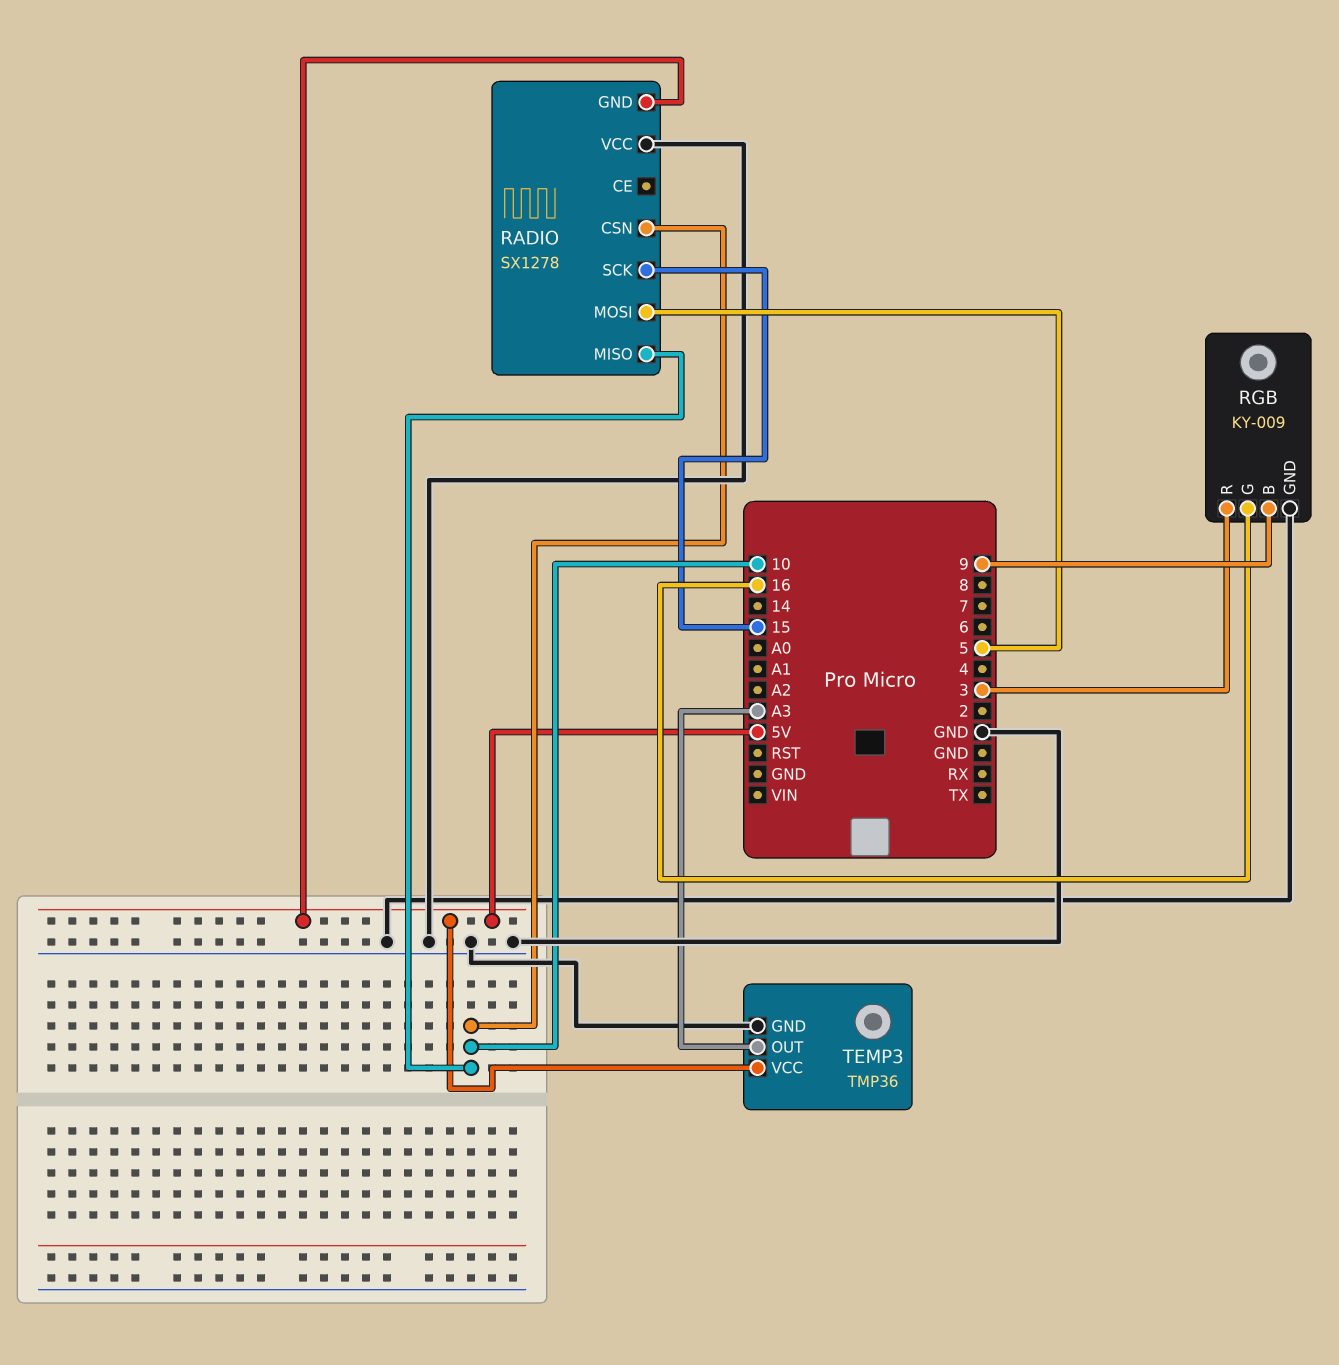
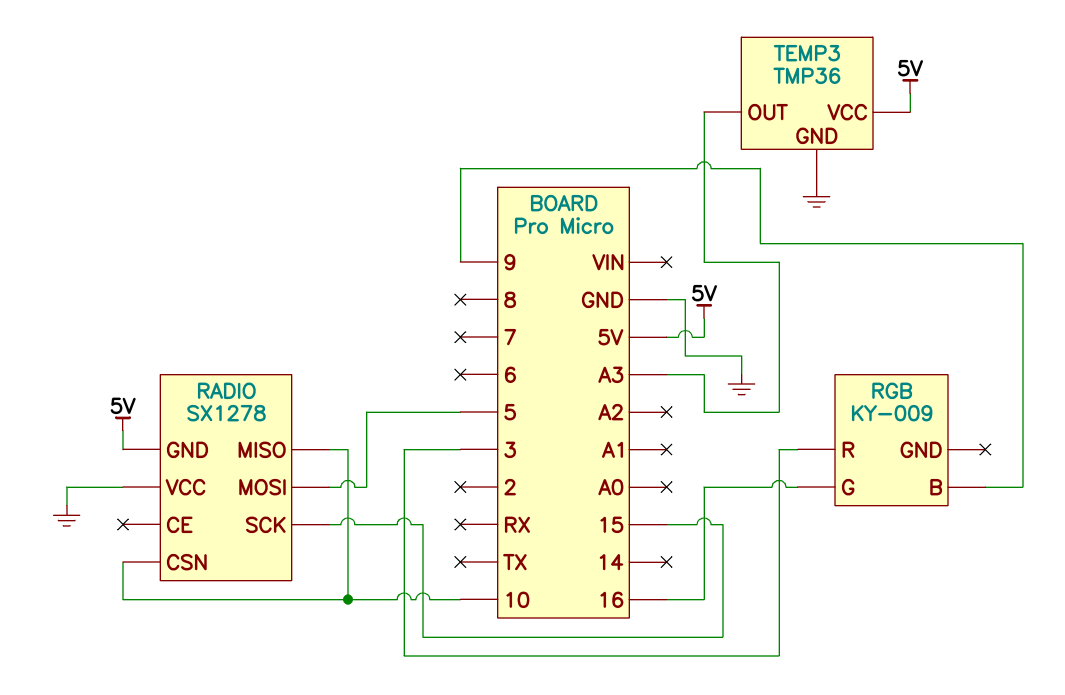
RGB pin GND: GND -> none

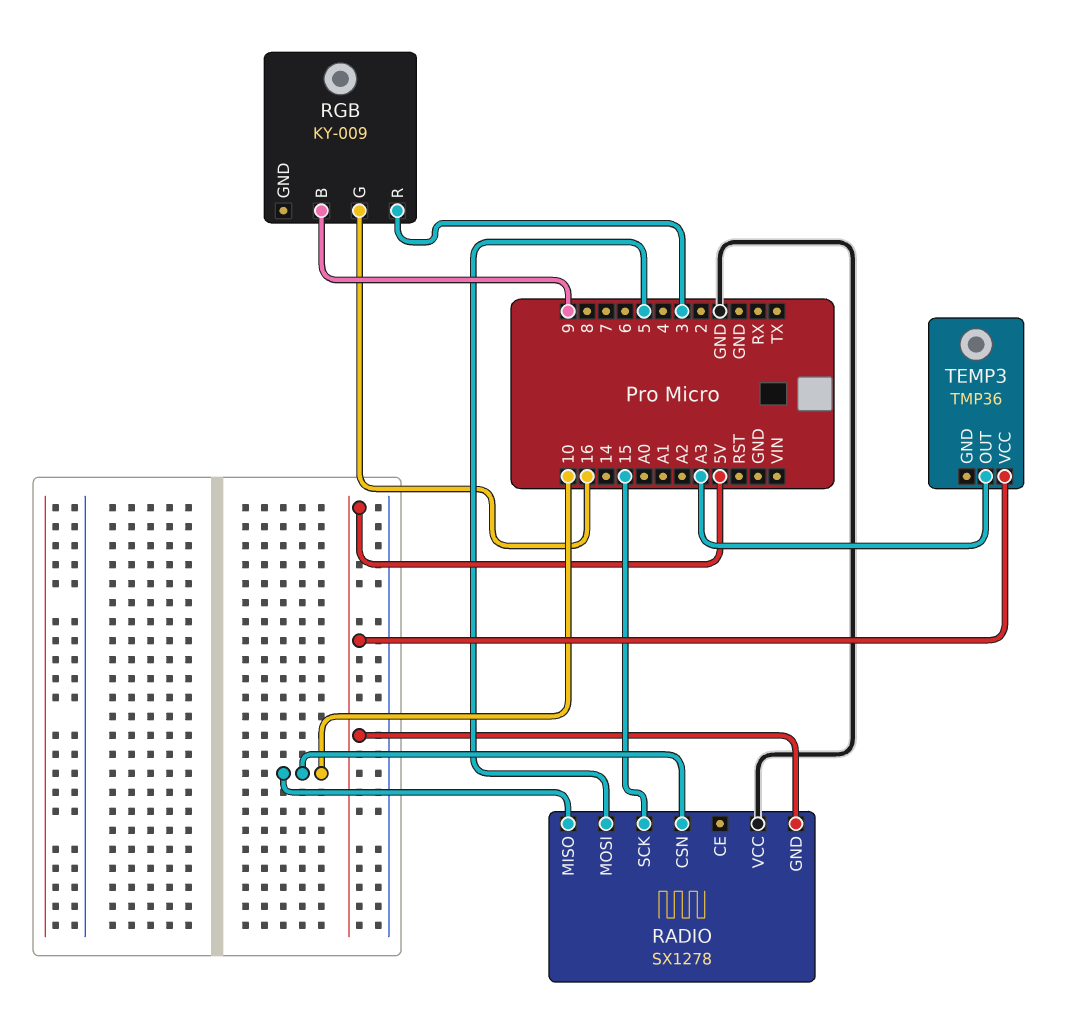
TEMP3 pin GND: GND -> none

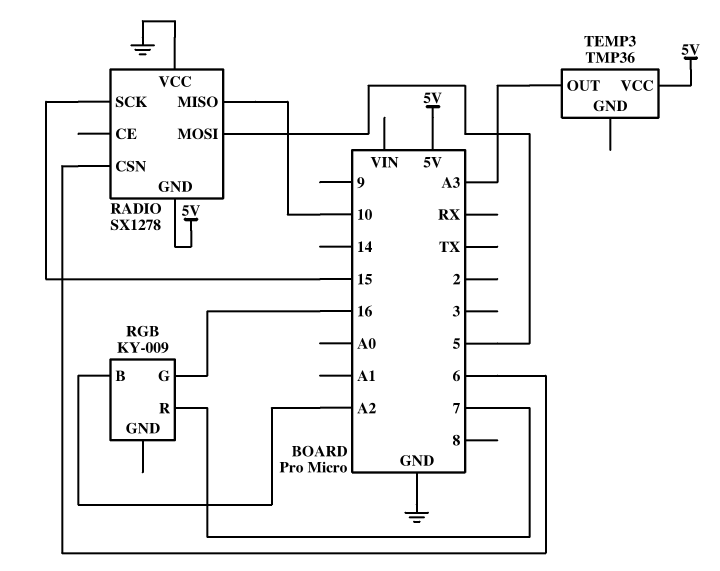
RADIO pin CSN: 10 -> 6
RGB pin B: 9 -> A2
RGB pin R: 3 -> 7

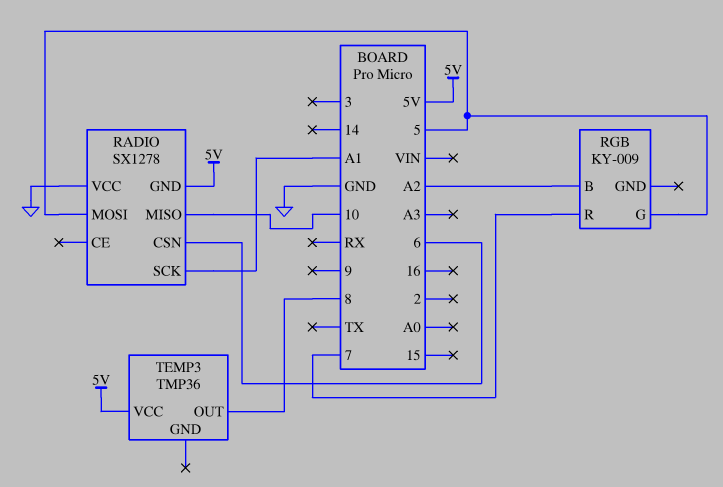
RADIO pin SCK: 15 -> A1
RGB pin G: 16 -> 5
TEMP3 pin OUT: A3 -> 8

